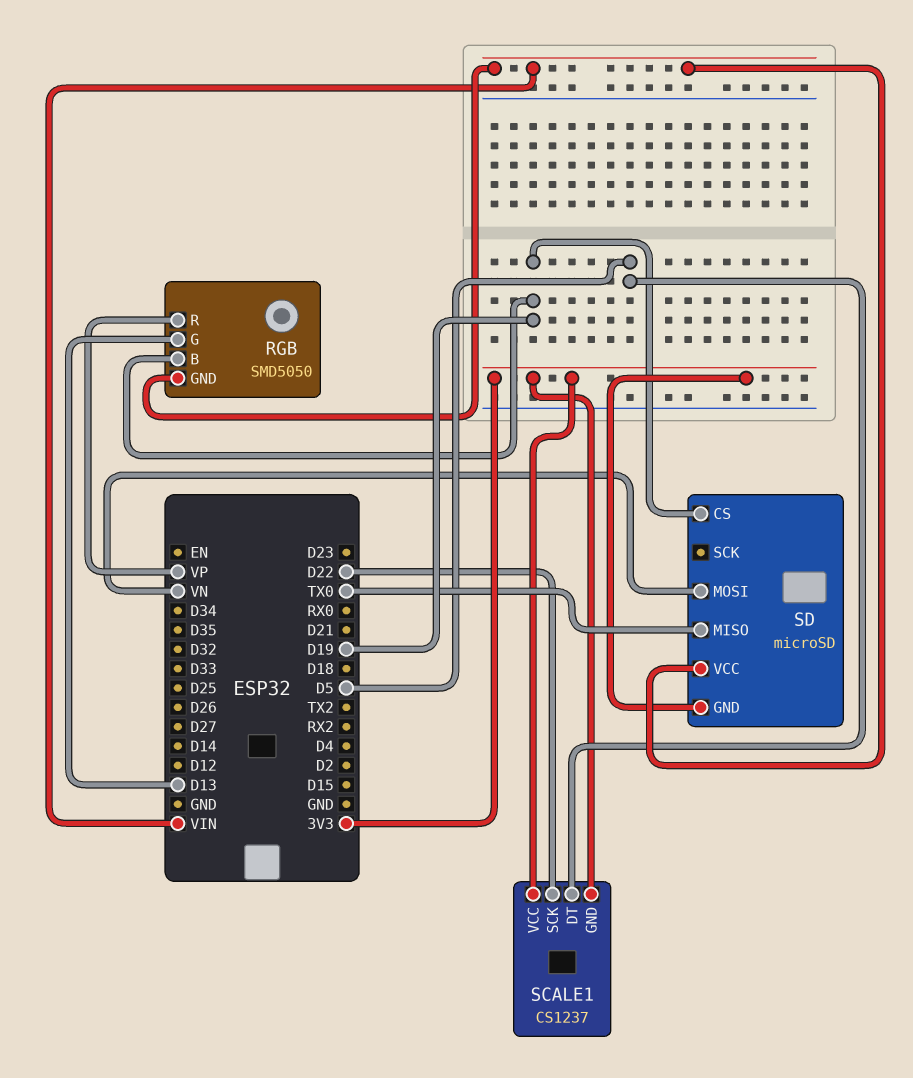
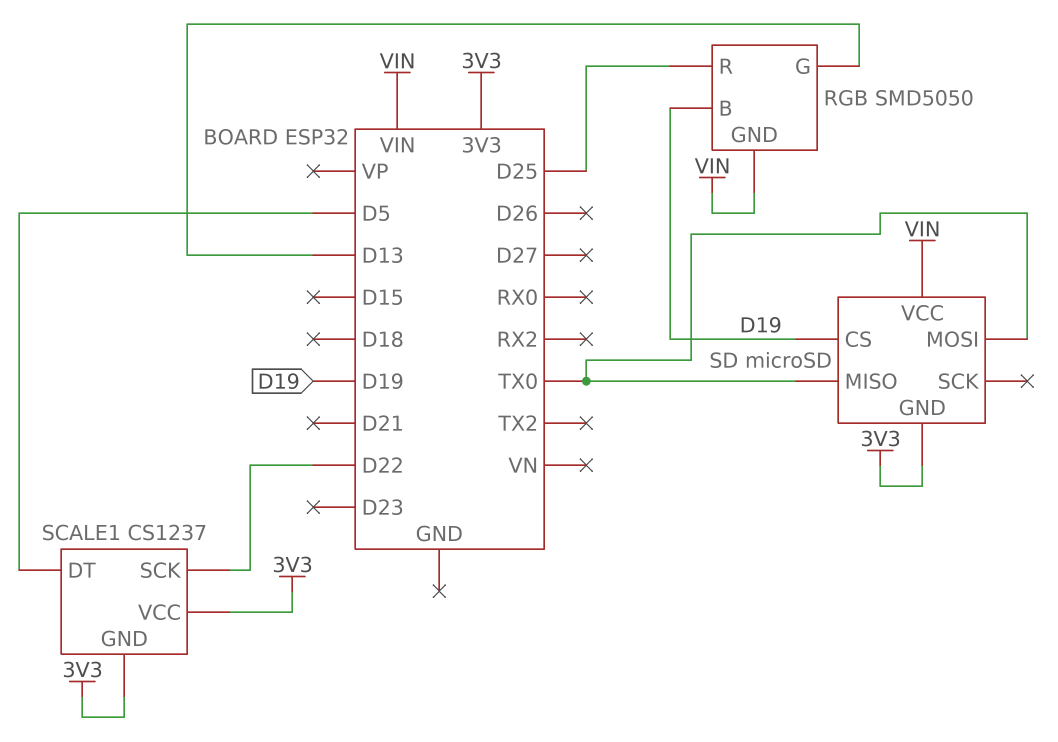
RGB pin R: VP -> D25
SD pin MOSI: VN -> TX0

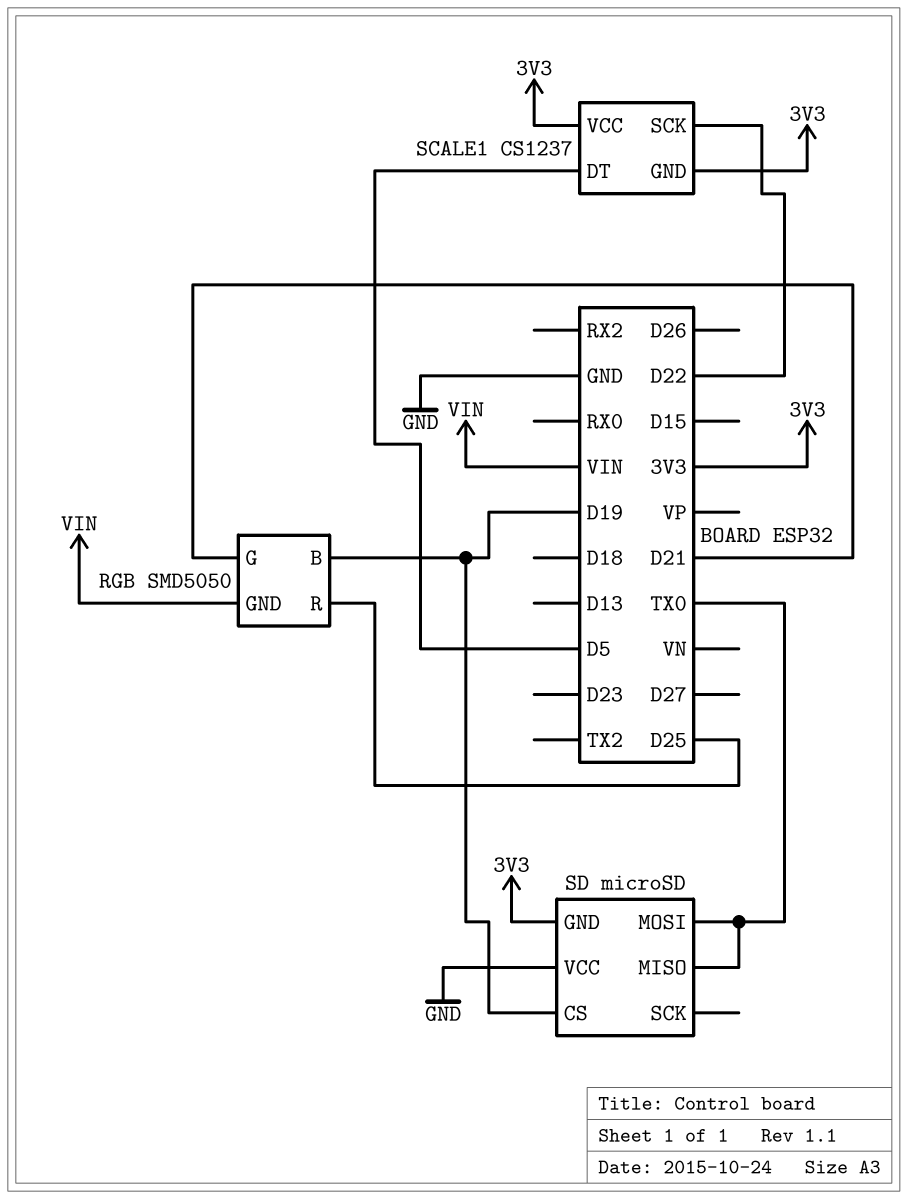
RGB pin G: D13 -> D21
SD pin VCC: VIN -> GND

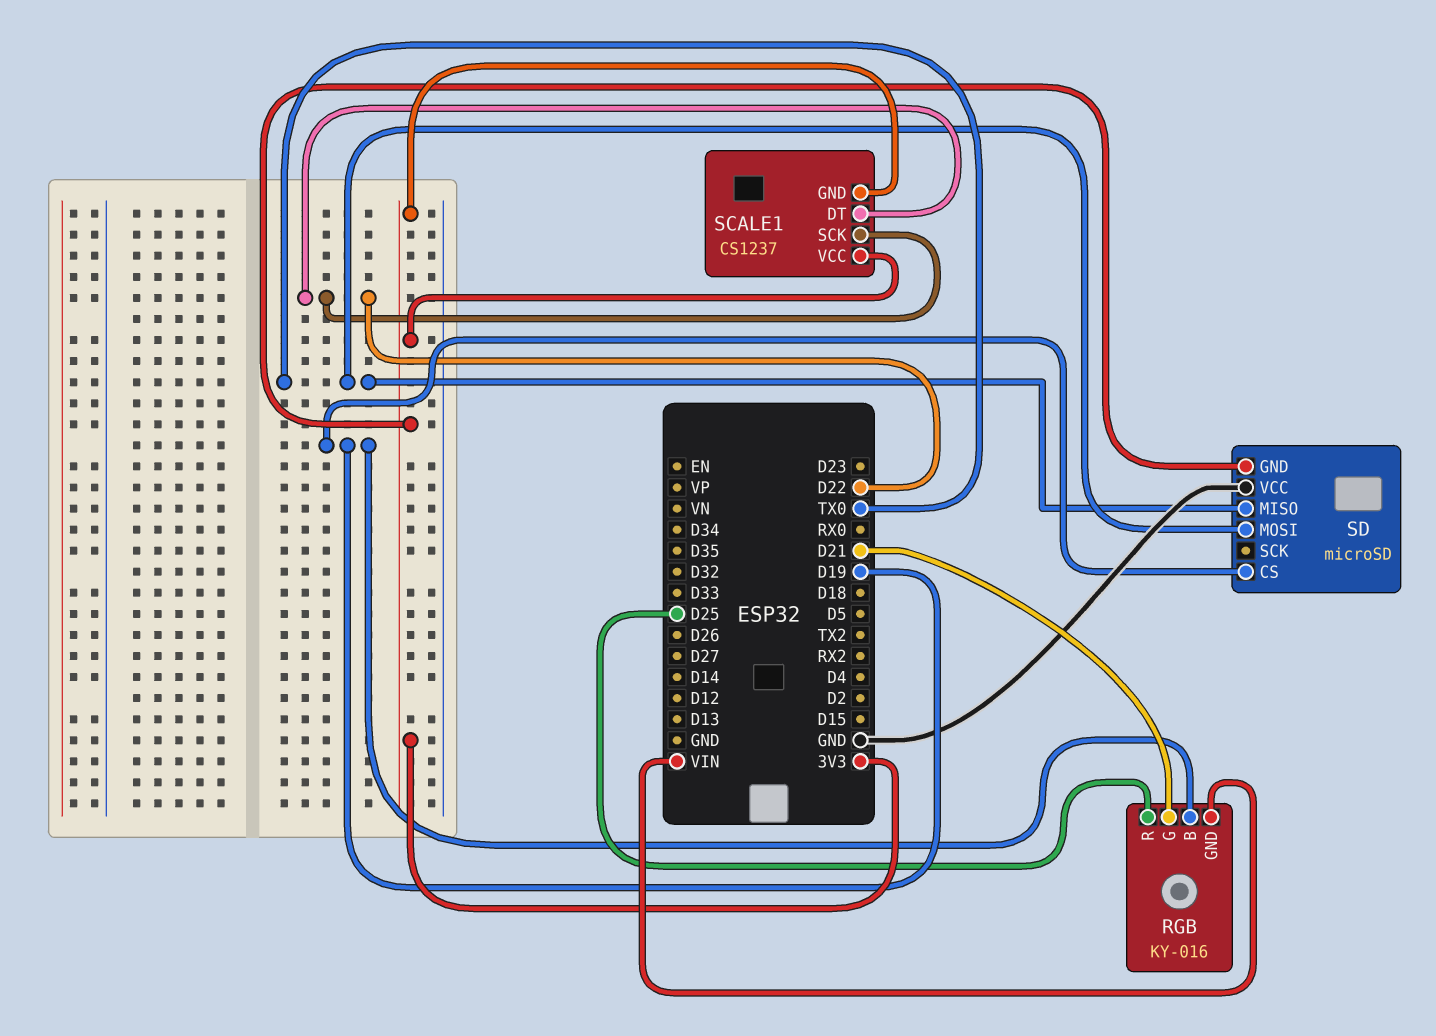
RGB: SMD5050 -> KY-016
SCALE1 pin DT: D5 -> D22

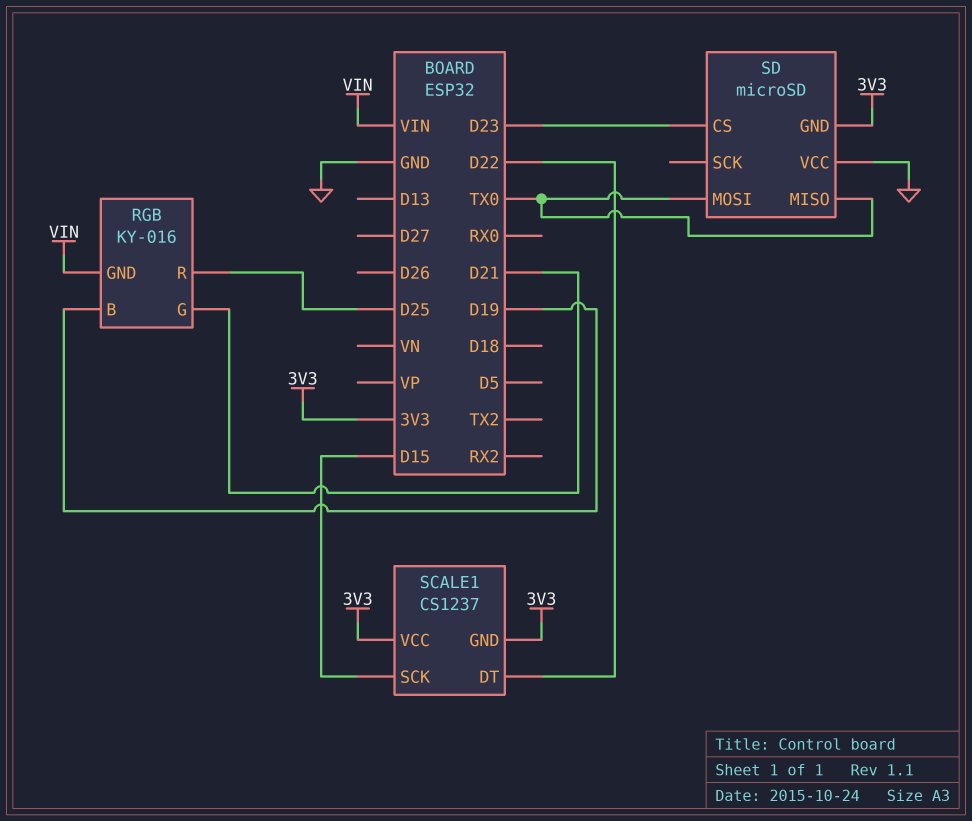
SCALE1 pin SCK: D22 -> D15
SD pin CS: D19 -> D23

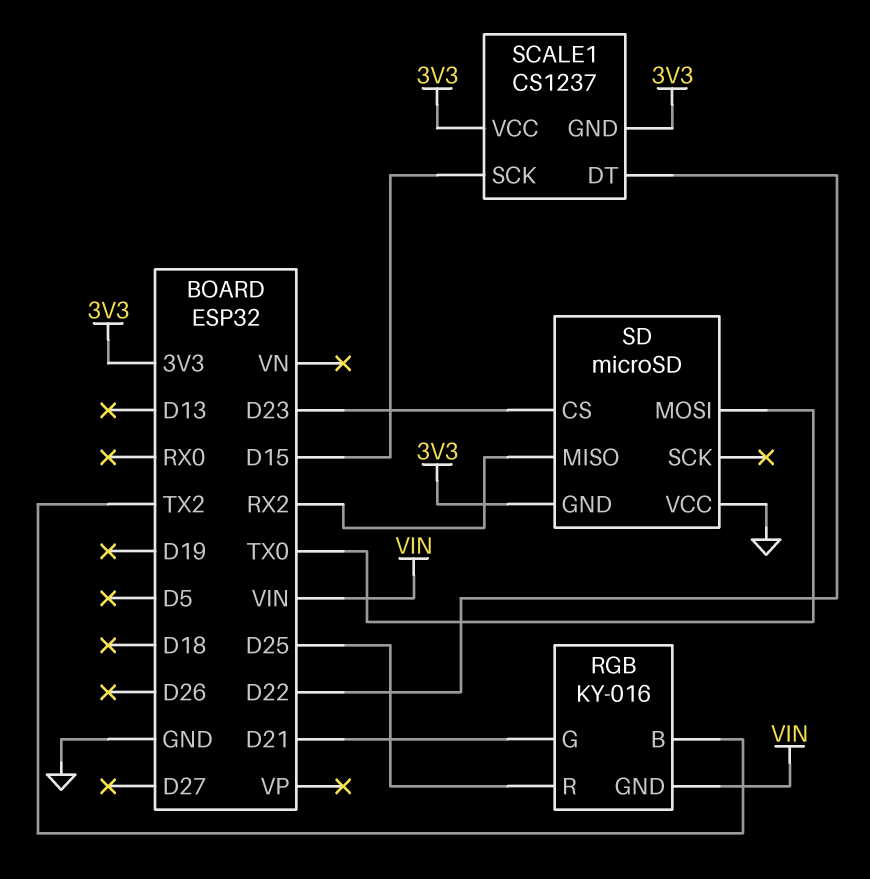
RGB pin B: D19 -> TX2
SD pin MISO: TX0 -> RX2

